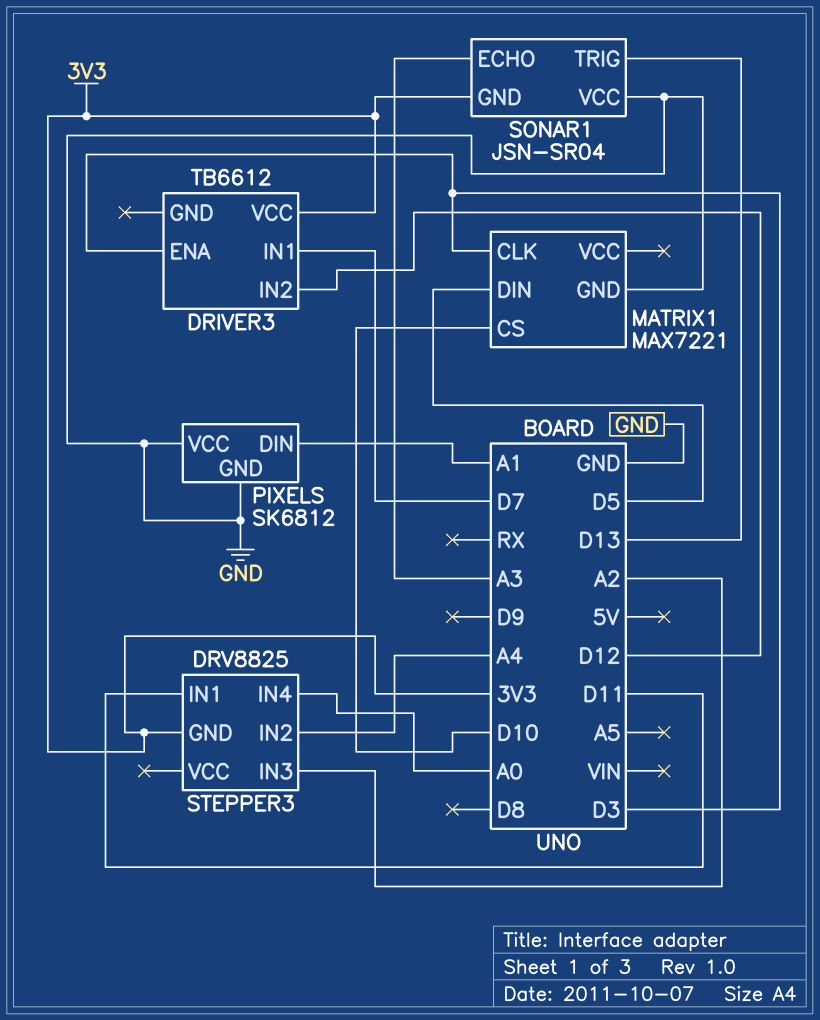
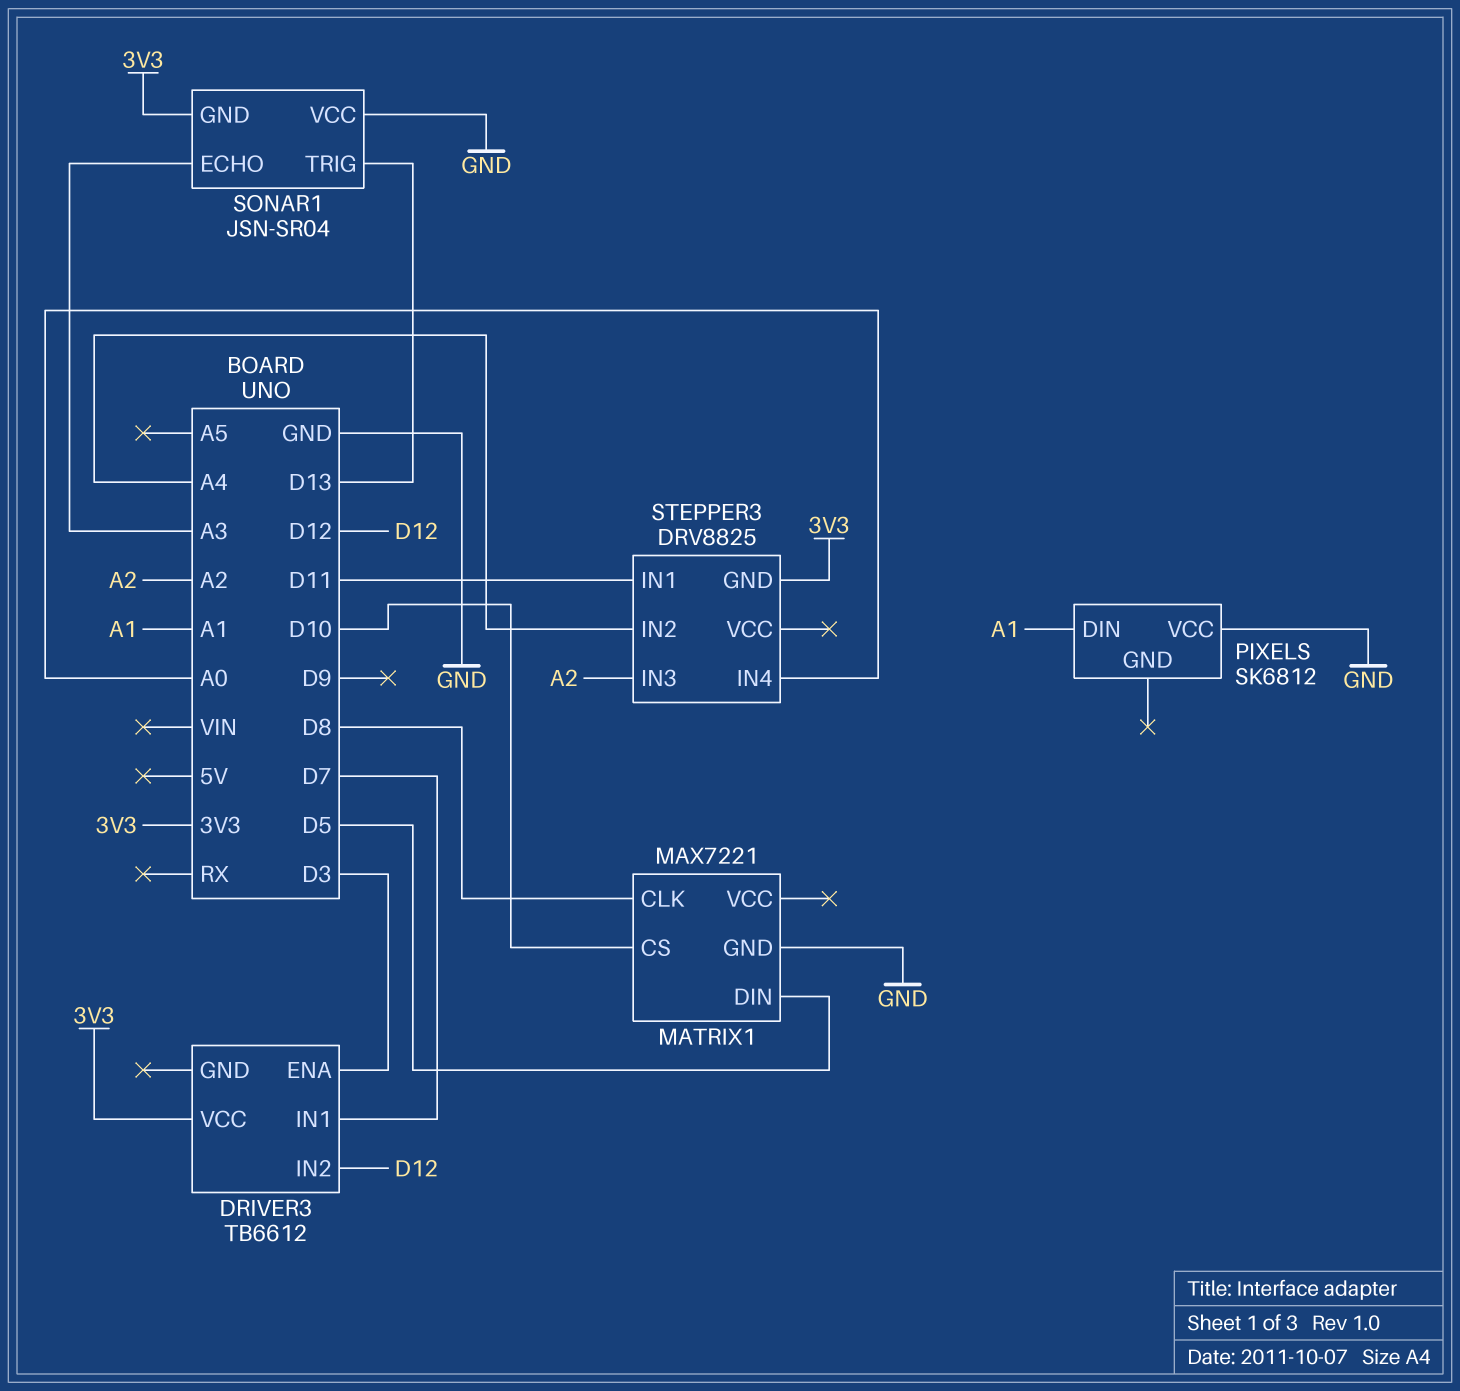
MATRIX1 pin CLK: D3 -> D8
PIXELS pin GND: GND -> none

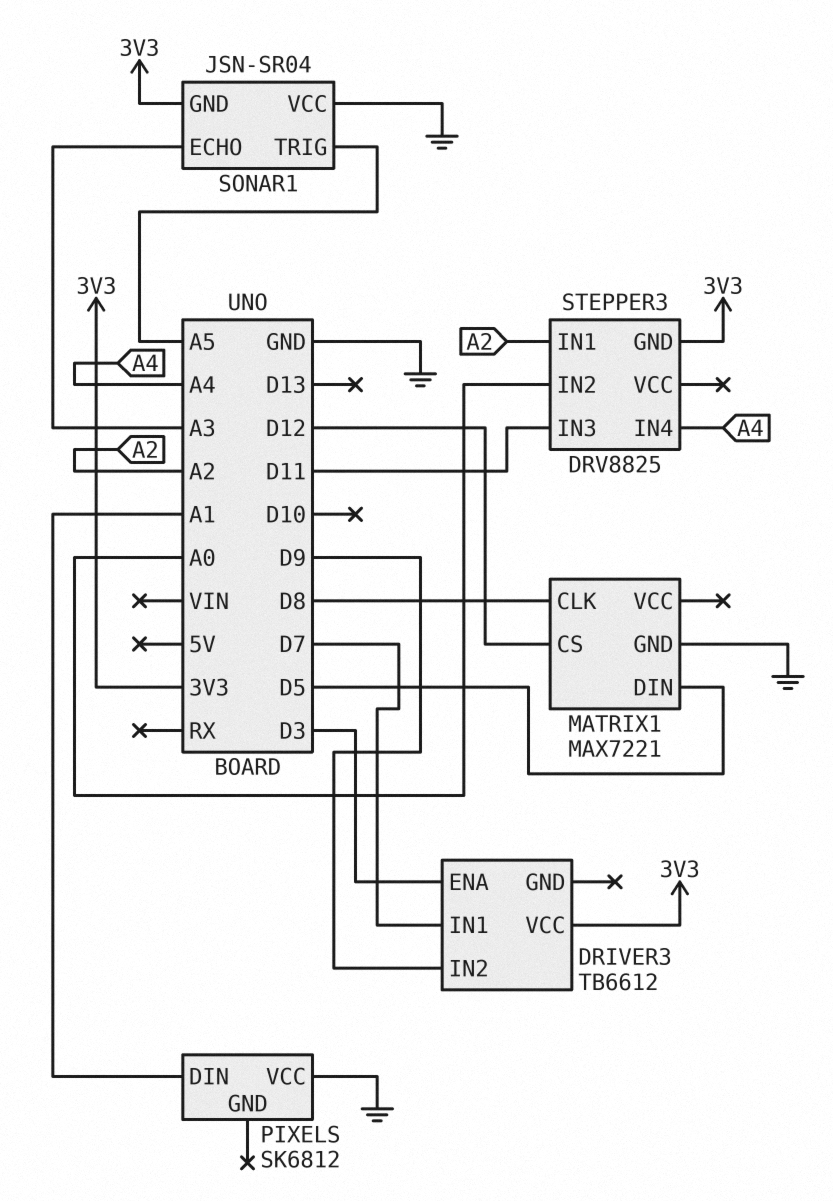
DRIVER3 pin IN2: D12 -> D9
MATRIX1 pin CS: D10 -> D12
SONAR1 pin TRIG: D13 -> A5
STEPPER3 pin IN1: D11 -> A2
STEPPER3 pin IN2: A4 -> A0
STEPPER3 pin IN3: A2 -> D11
STEPPER3 pin IN4: A0 -> A4

